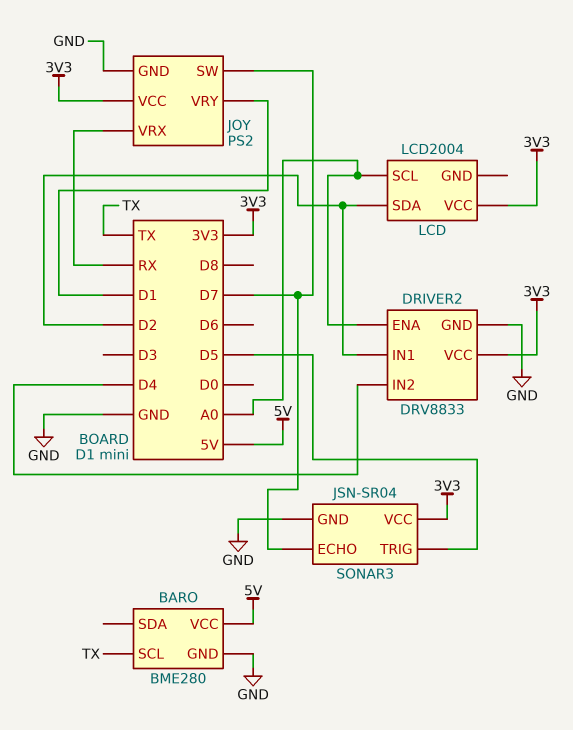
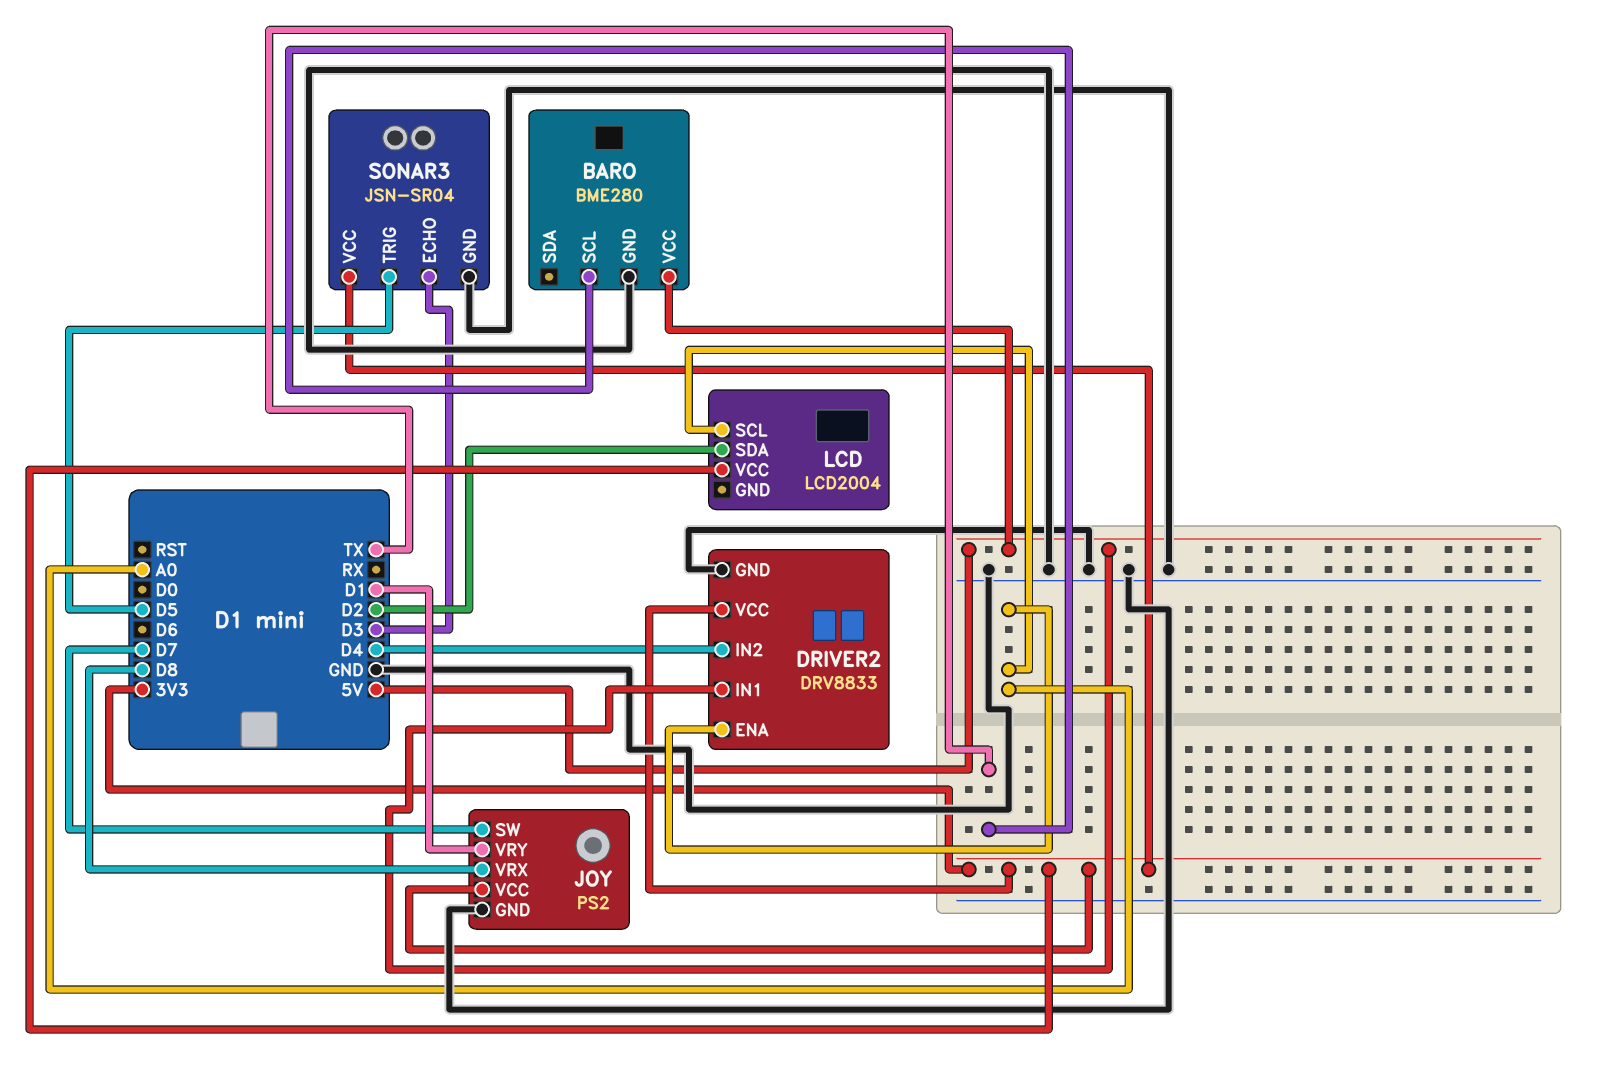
DRIVER2 pin IN1: D2 -> 5V
JOY pin VRX: RX -> D8
SONAR3 pin ECHO: D7 -> D3

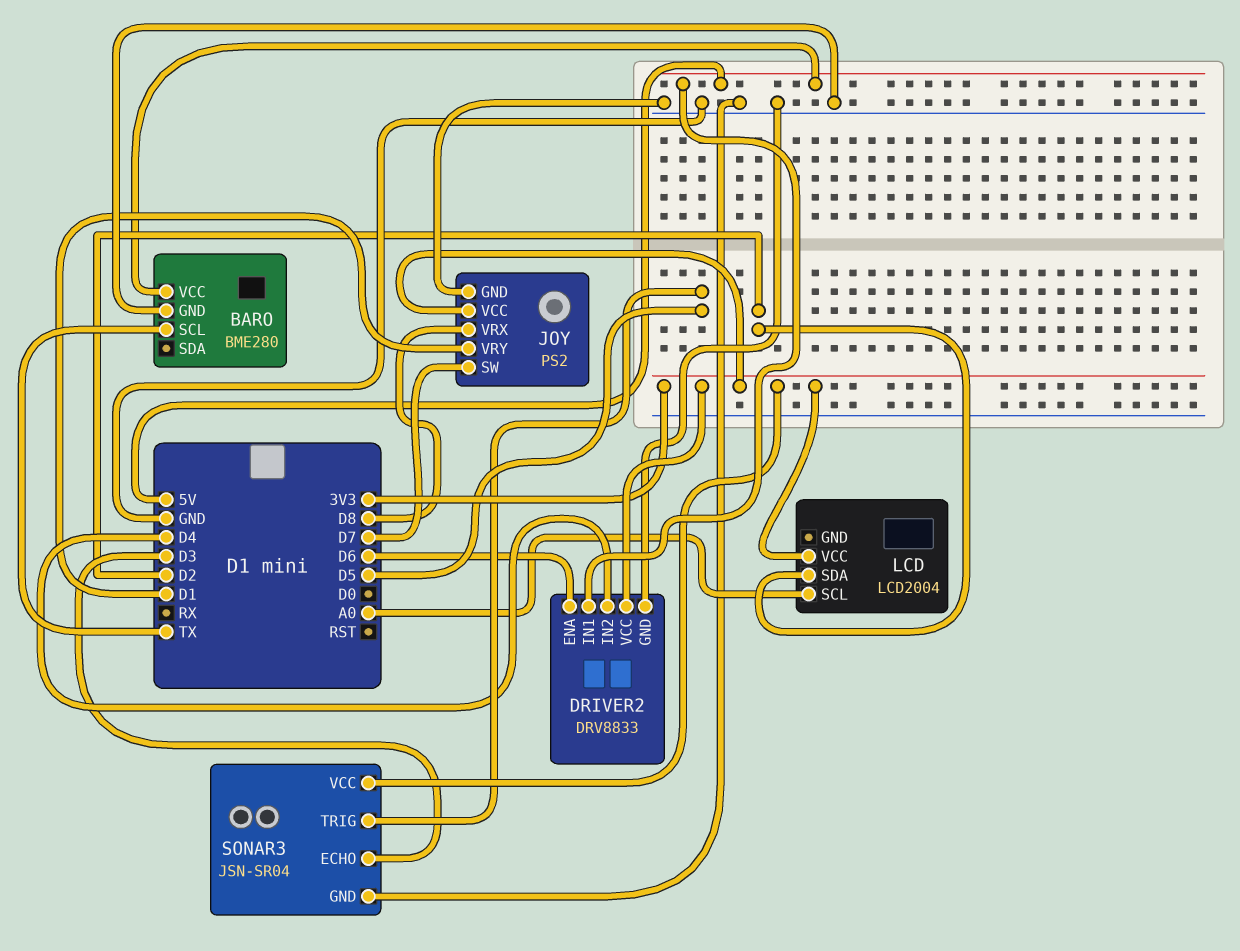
DRIVER2 pin ENA: A0 -> D6

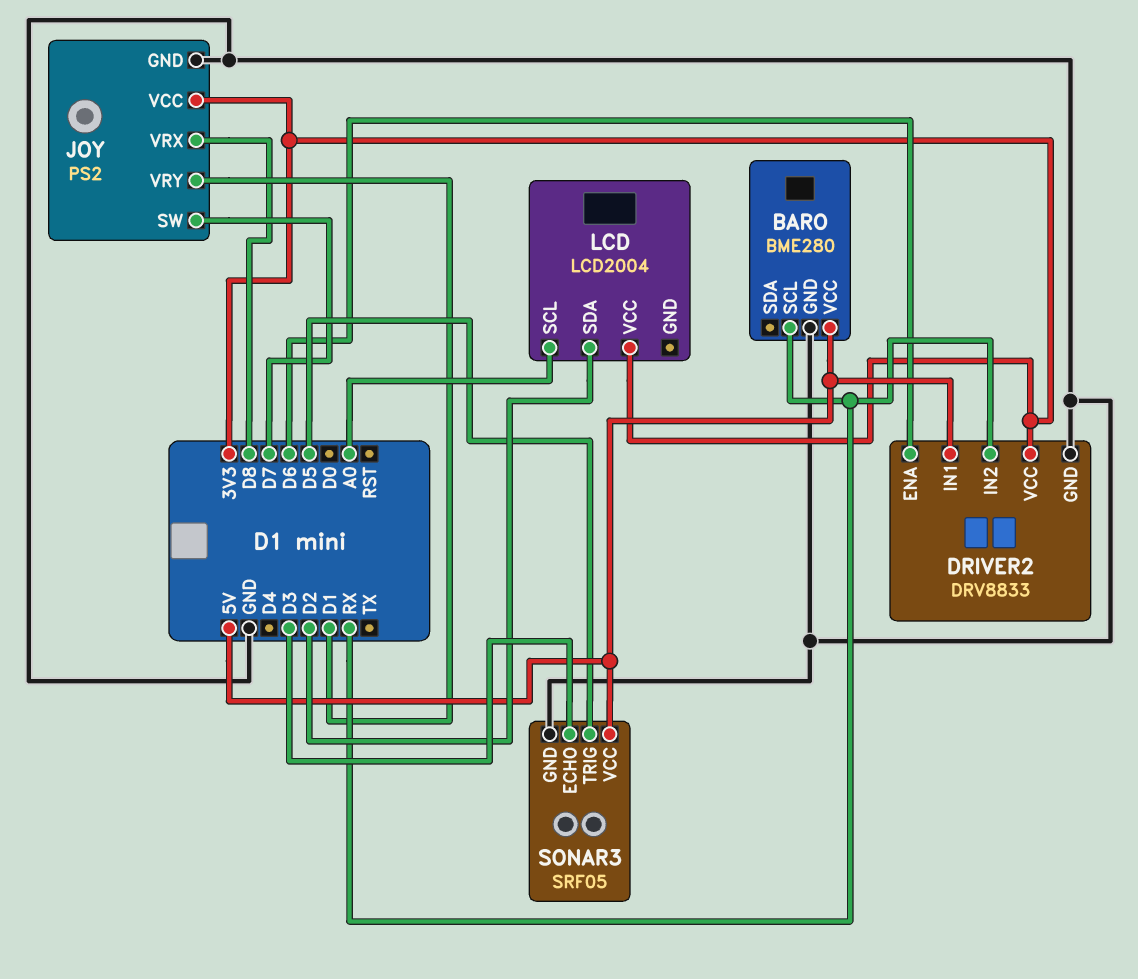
BARO pin SCL: TX -> RX
DRIVER2 pin IN2: D4 -> RX
SONAR3: JSN-SR04 -> SRF05
SONAR3 pin VCC: 3V3 -> 5V

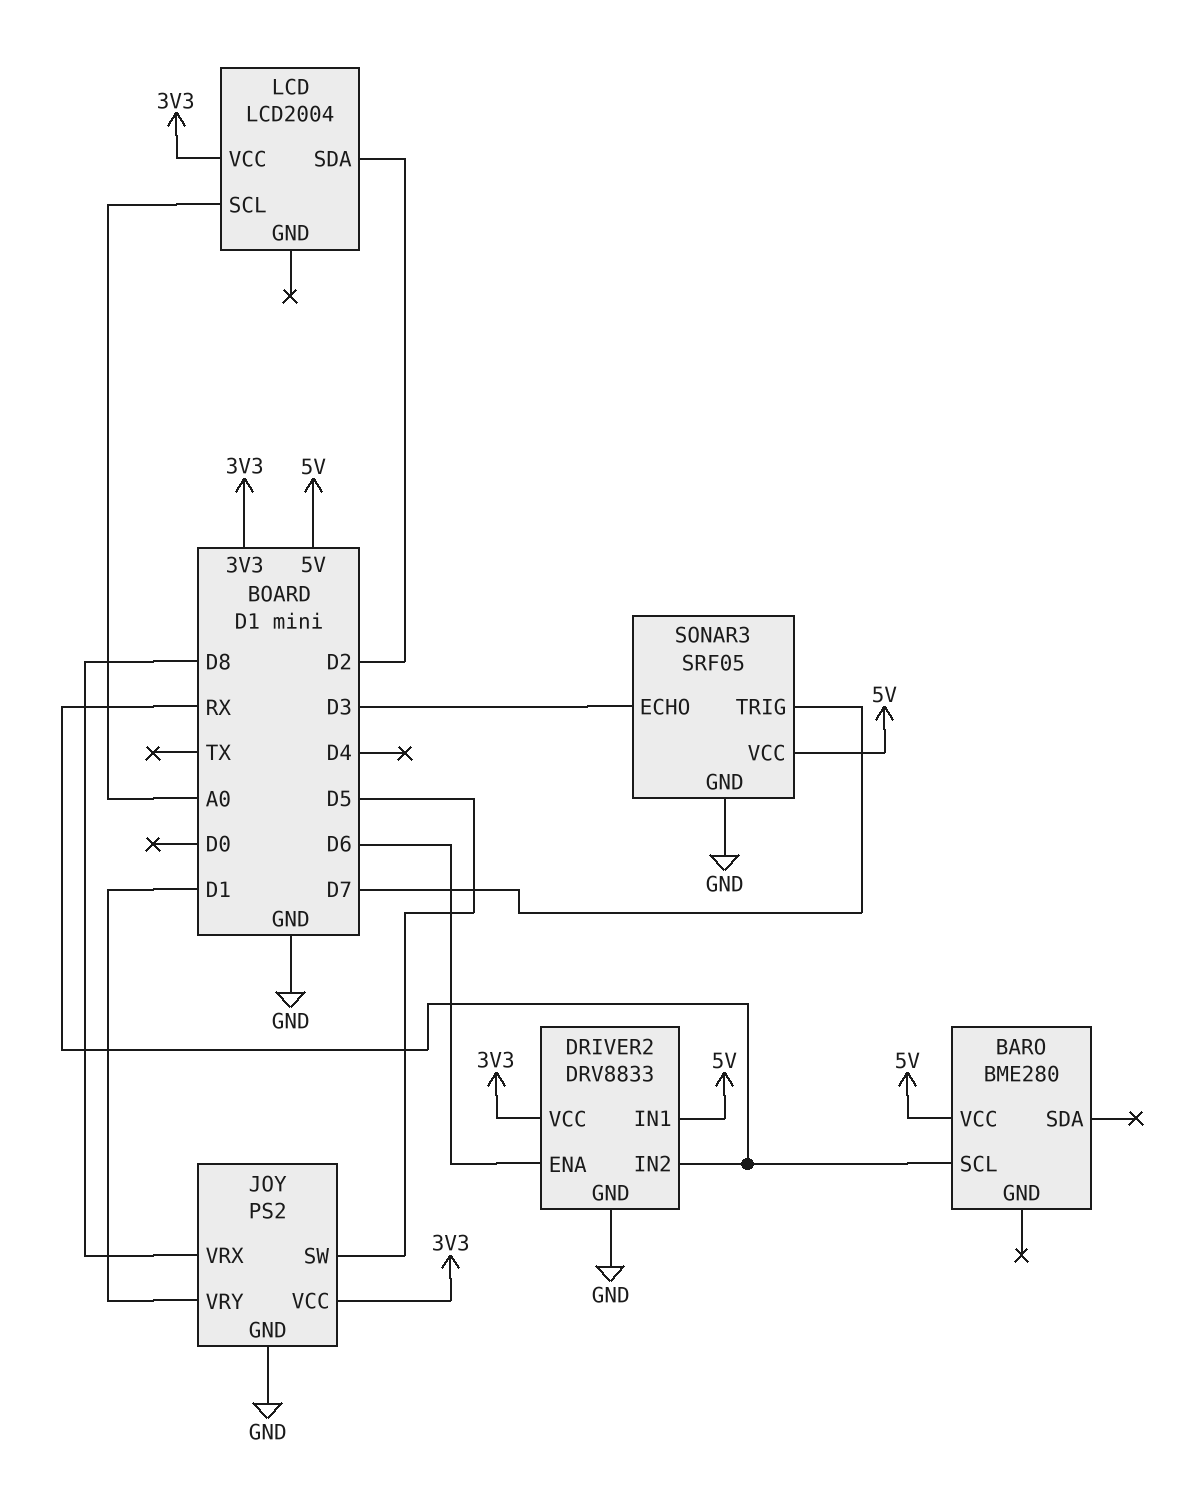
BARO pin GND: GND -> none
JOY pin SW: D7 -> D5
SONAR3 pin TRIG: D5 -> D7

